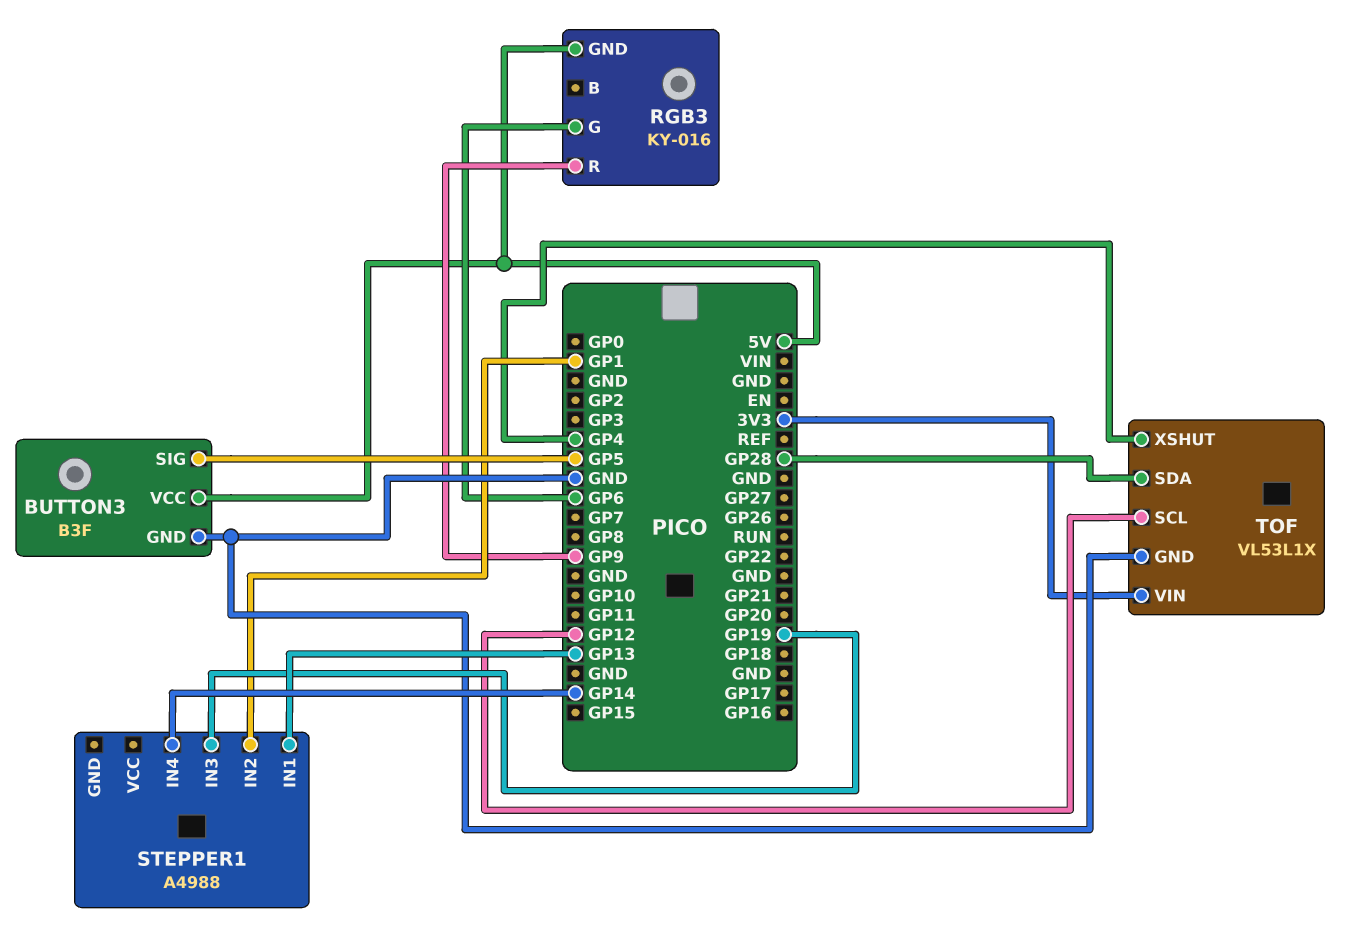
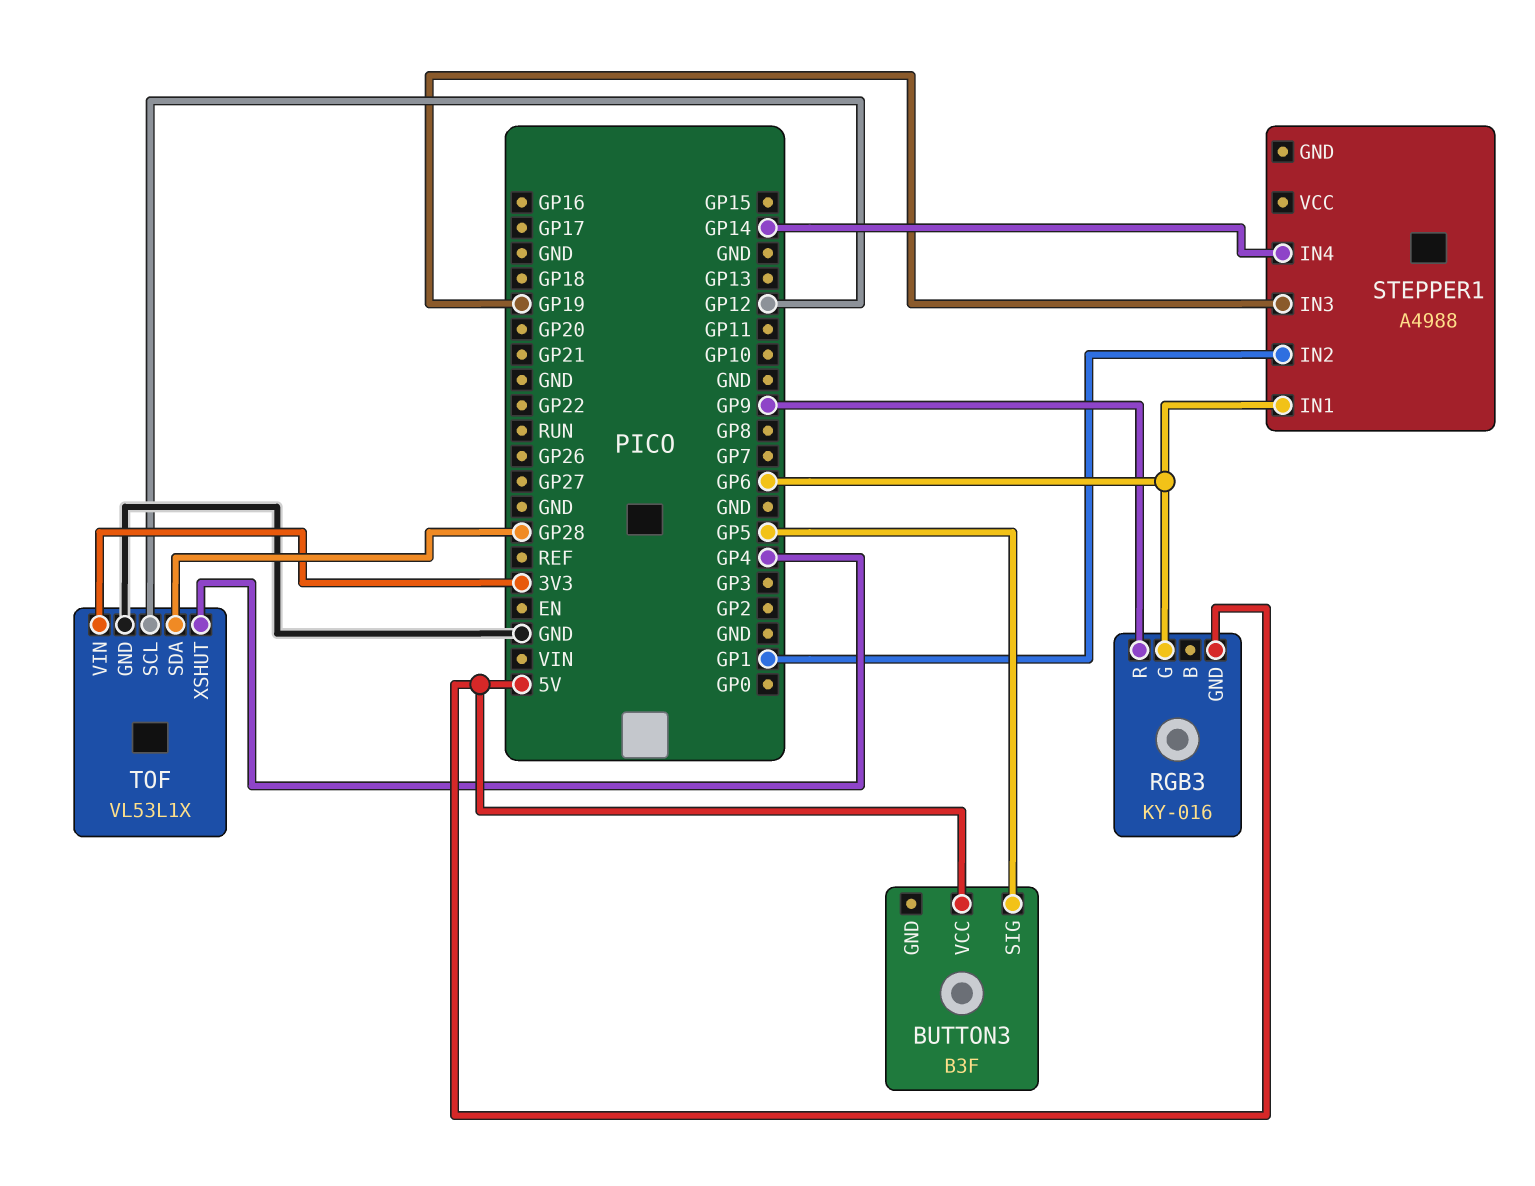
BUTTON3 pin GND: GND -> none
STEPPER1 pin IN1: GP13 -> GP6

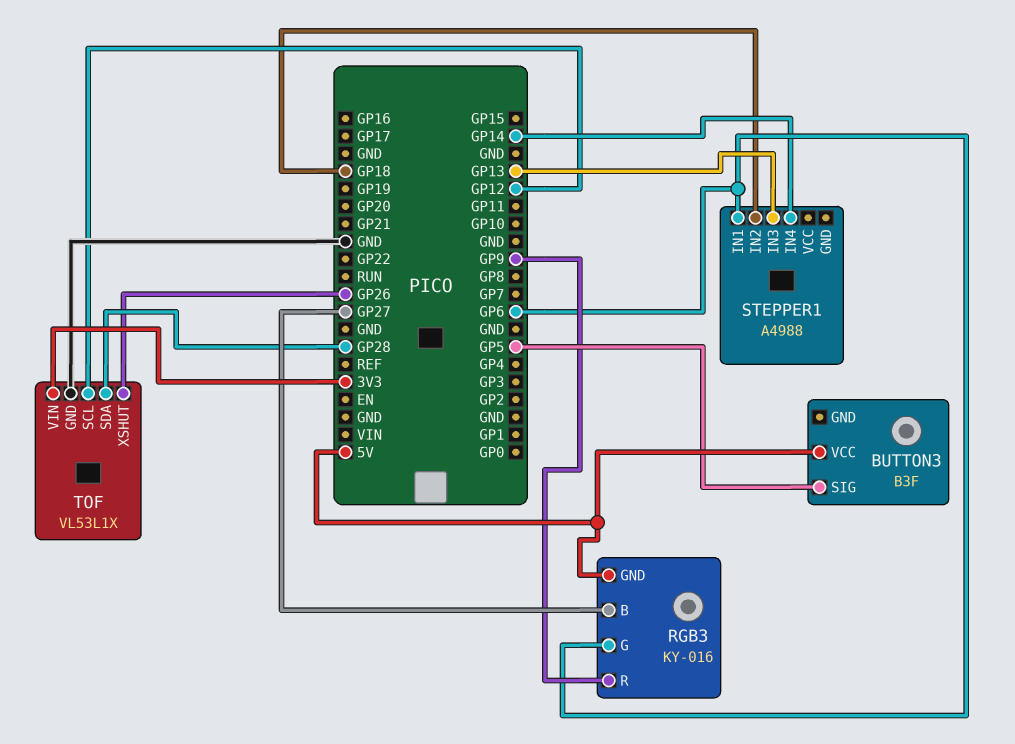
RGB3 pin B: none -> GP27
STEPPER1 pin IN2: GP1 -> GP18
STEPPER1 pin IN3: GP19 -> GP13
TOF pin XSHUT: GP4 -> GP26

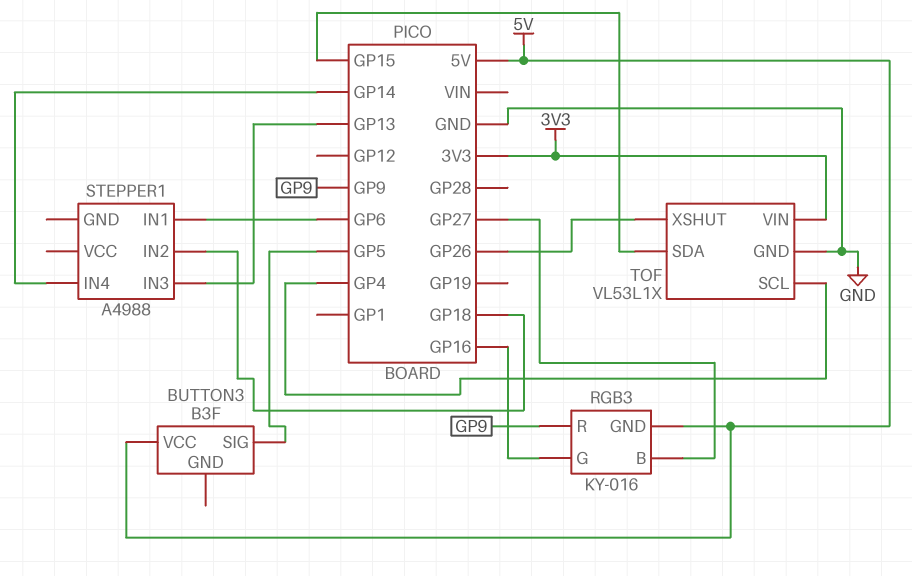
RGB3 pin G: GP6 -> GP16
TOF pin SCL: GP12 -> GP4
TOF pin SDA: GP28 -> GP15

